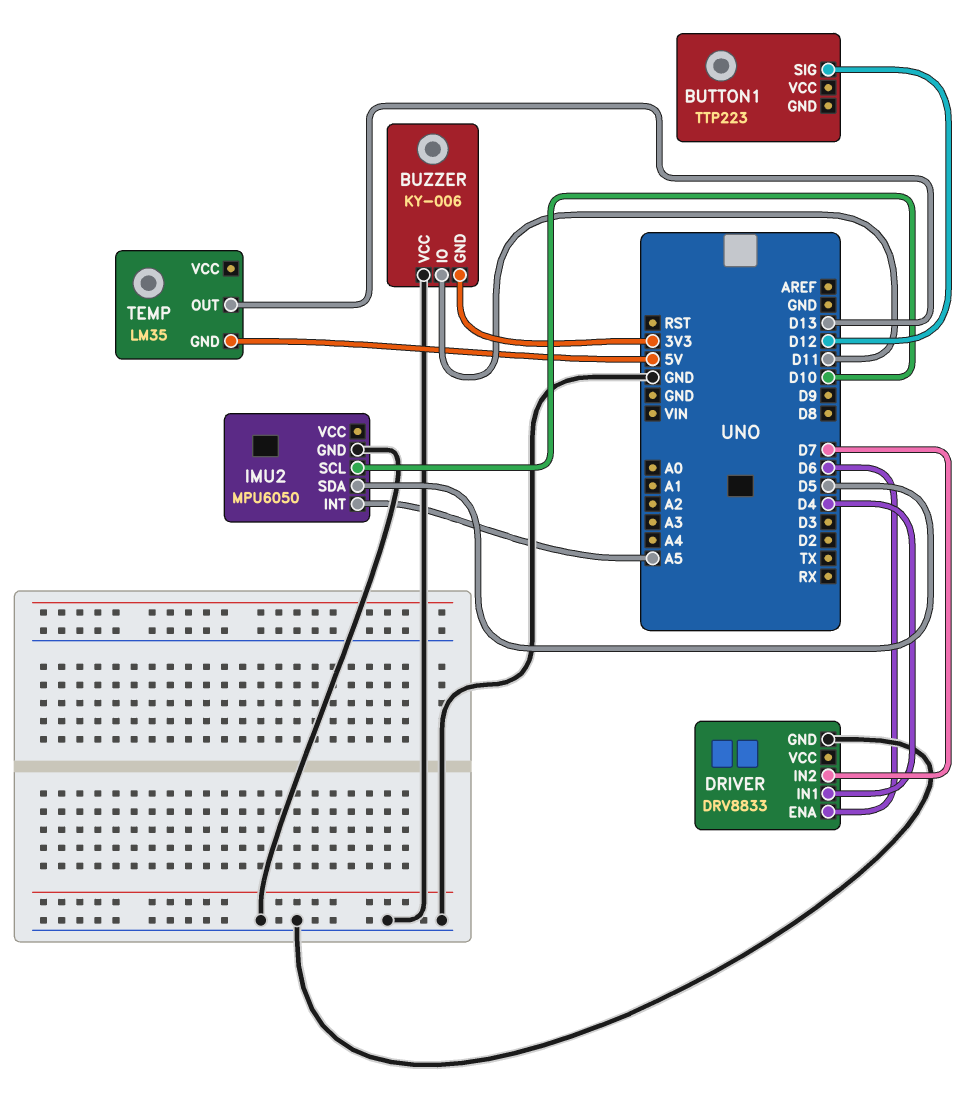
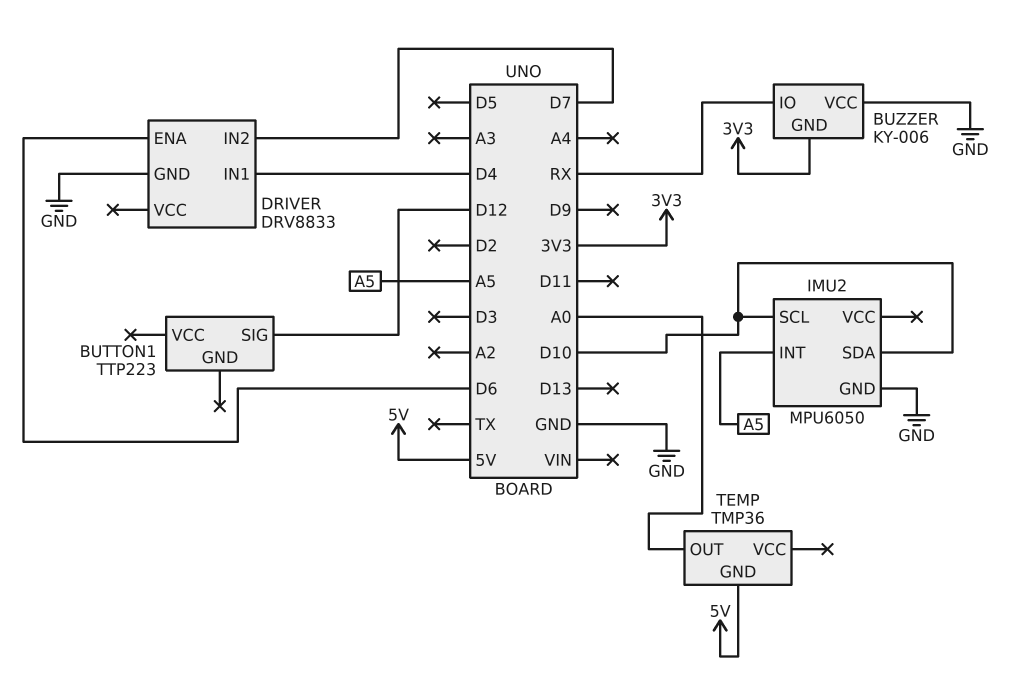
BUZZER pin IO: D11 -> RX
IMU2 pin SDA: D5 -> D10
TEMP: LM35 -> TMP36
TEMP pin OUT: D13 -> A0

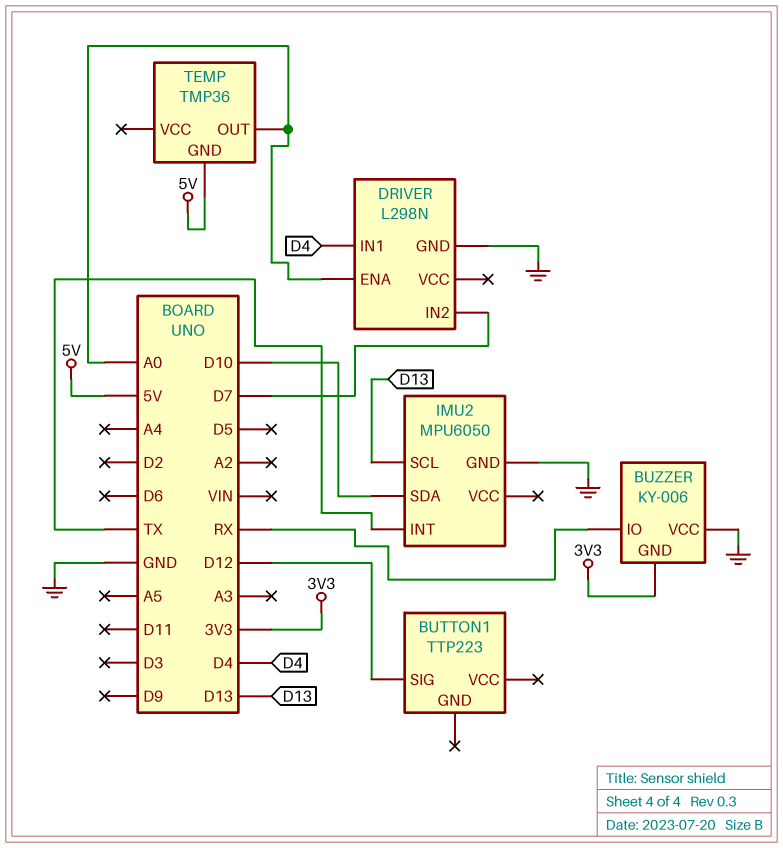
DRIVER: DRV8833 -> L298N
DRIVER pin ENA: D6 -> A0
IMU2 pin INT: A5 -> TX
IMU2 pin SCL: D10 -> D13

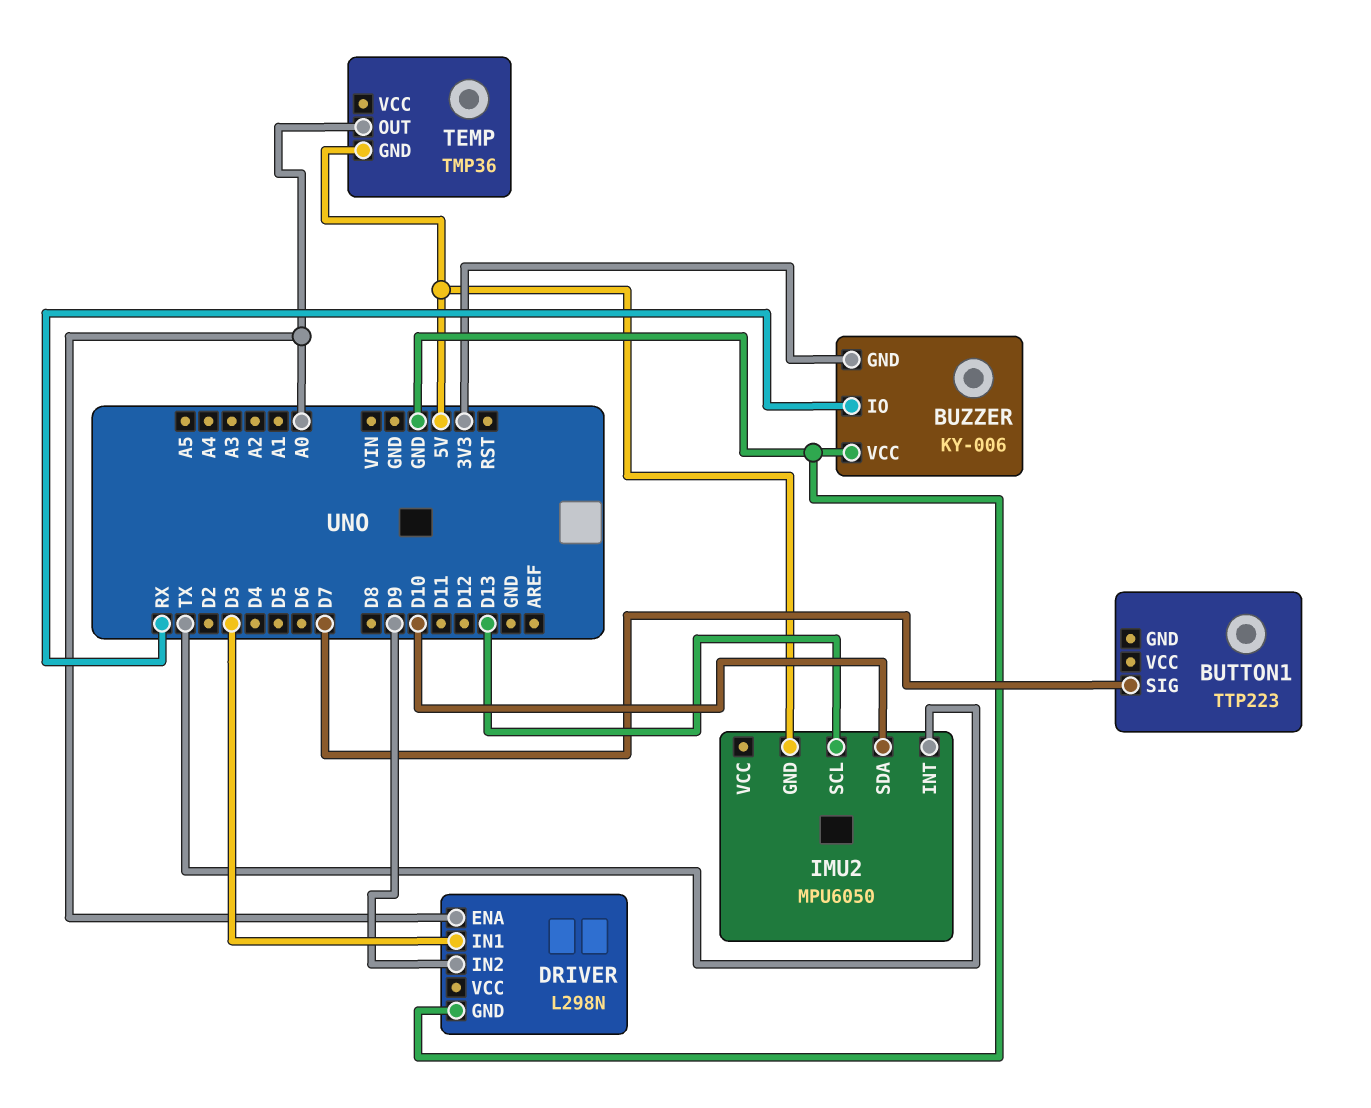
BUTTON1 pin SIG: D12 -> D7
DRIVER pin IN1: D4 -> D3
DRIVER pin IN2: D7 -> D9
IMU2 pin GND: GND -> 5V

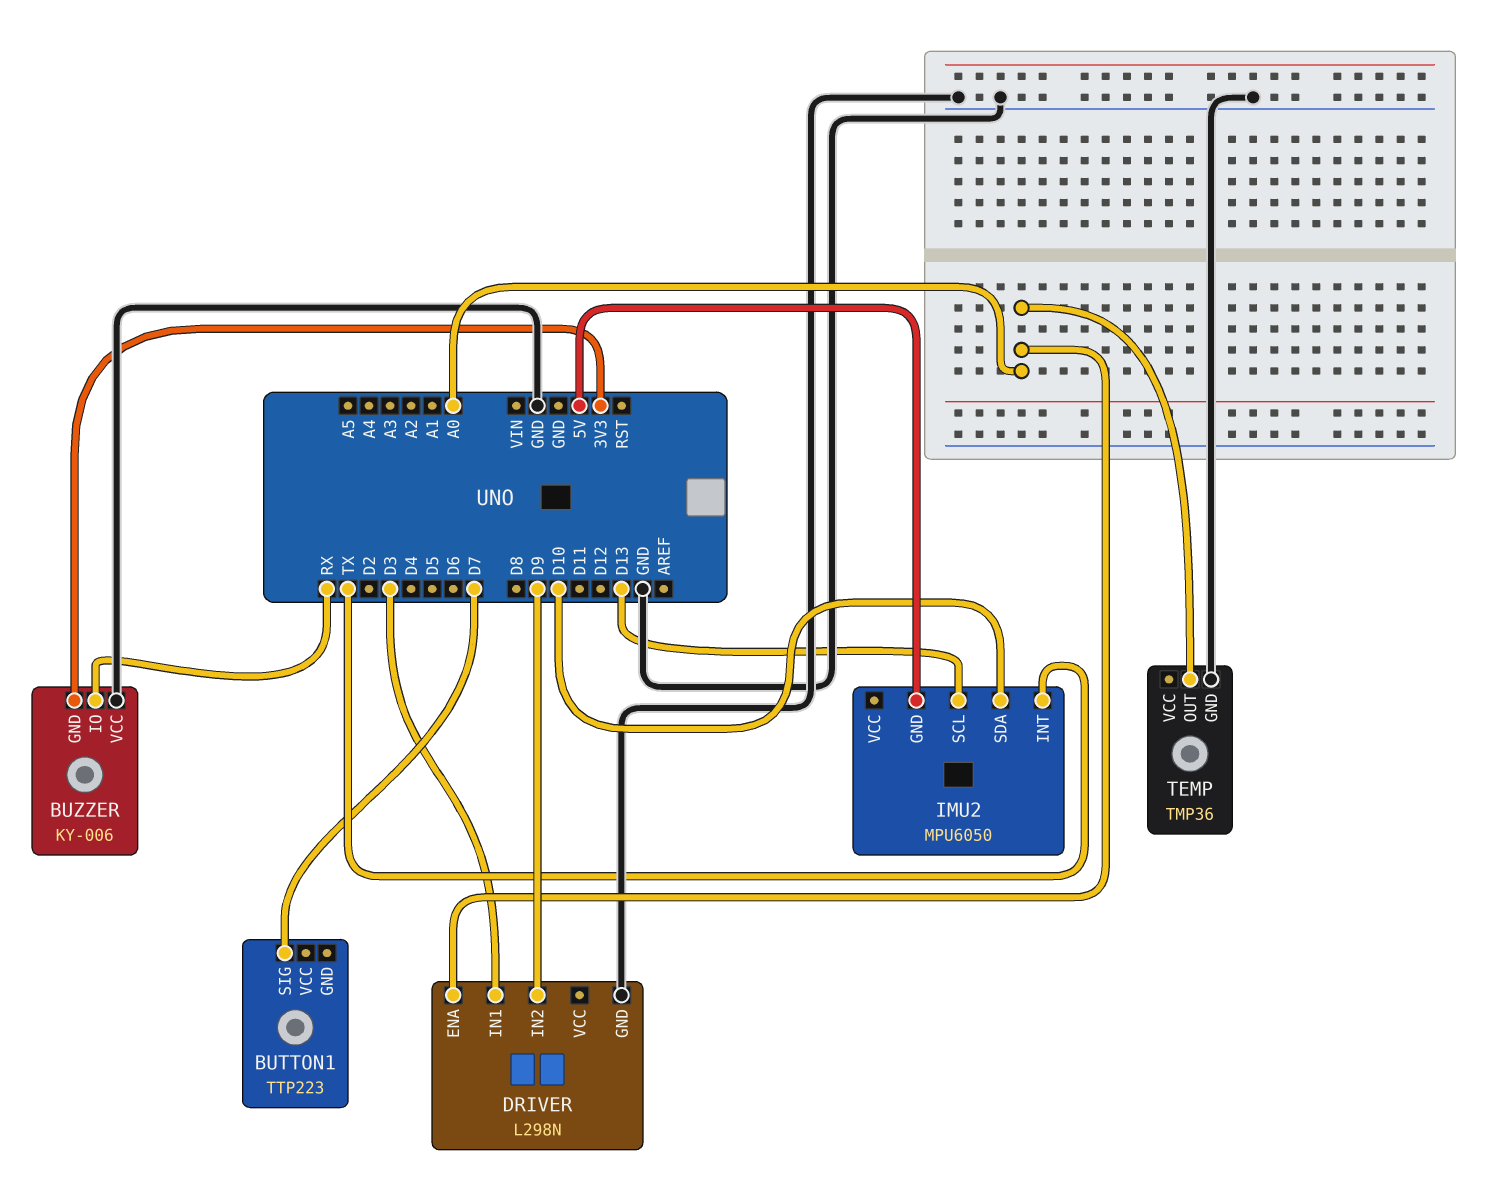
TEMP pin GND: 5V -> GND

